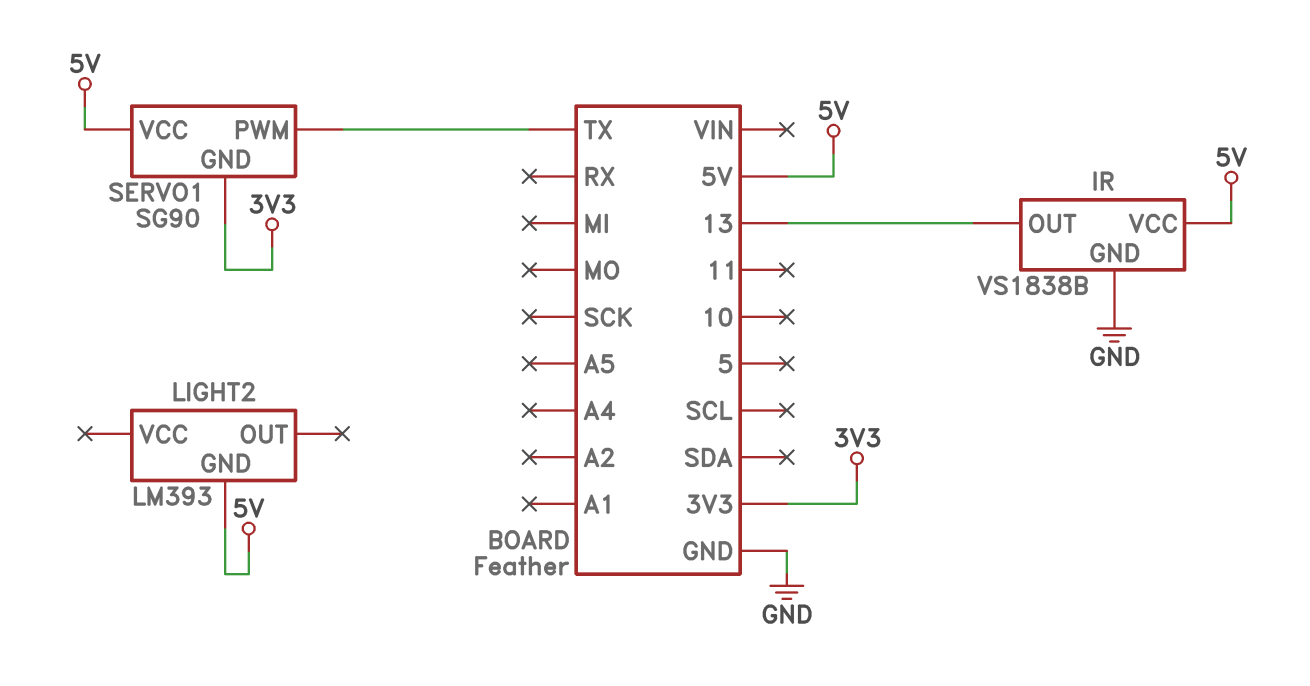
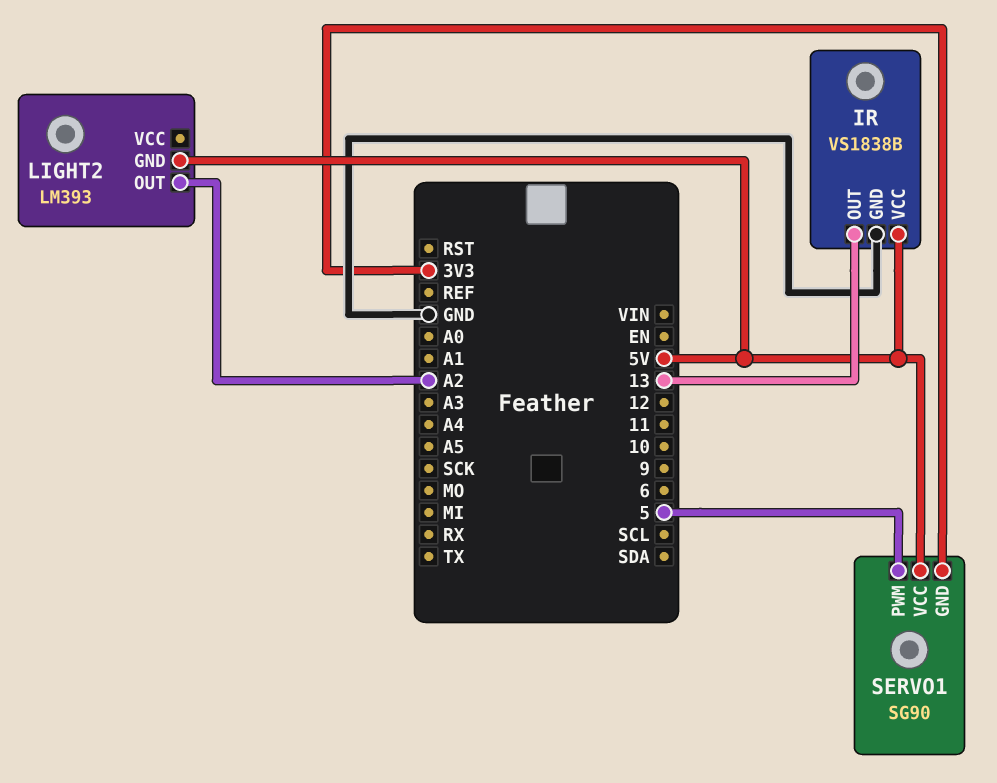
LIGHT2 pin OUT: none -> A2
SERVO1 pin PWM: TX -> 5

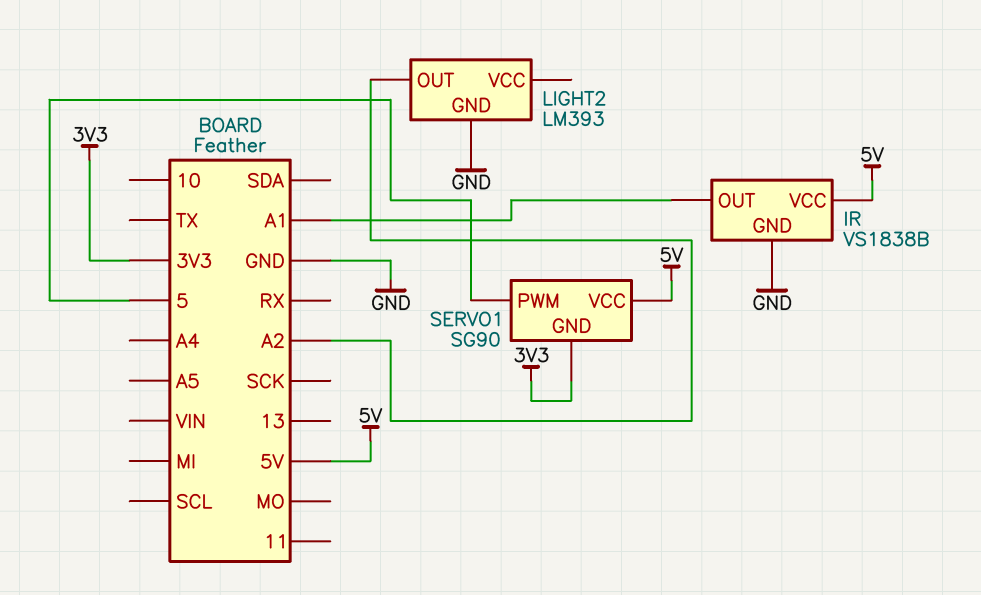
IR pin OUT: 13 -> A1
LIGHT2 pin GND: 5V -> GND

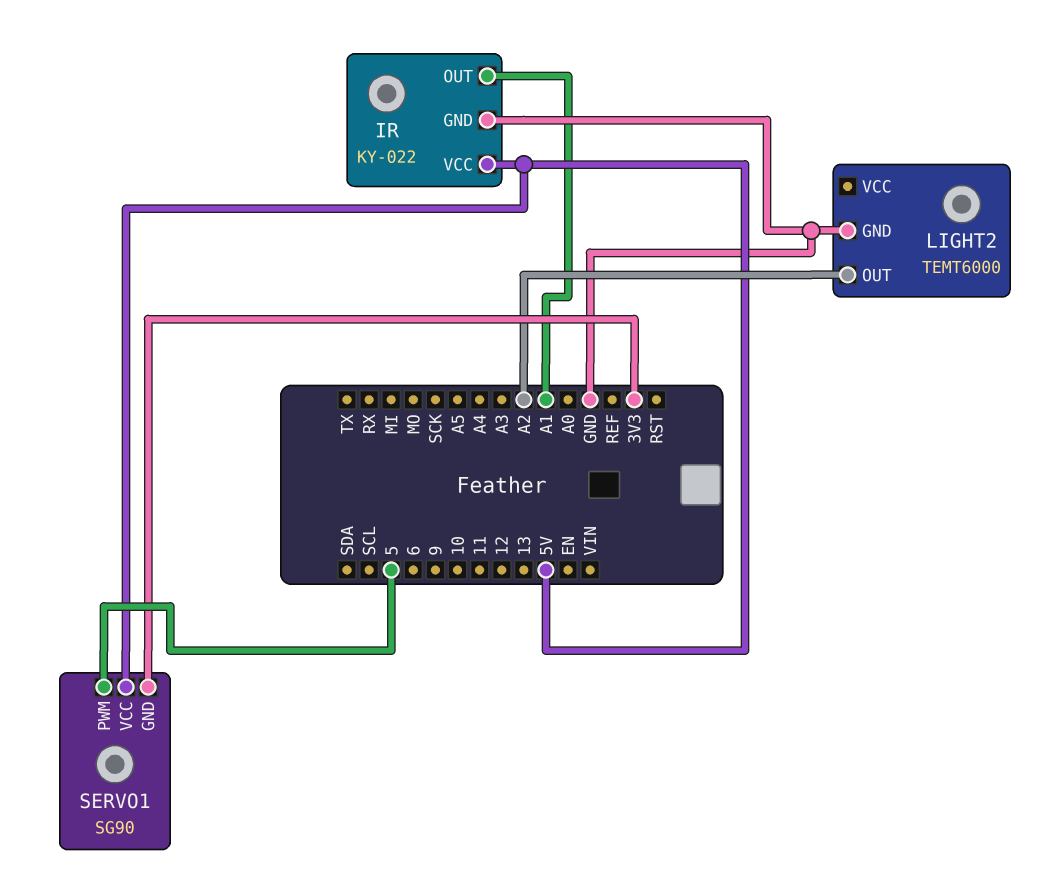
IR: VS1838B -> KY-022
LIGHT2: LM393 -> TEMT6000

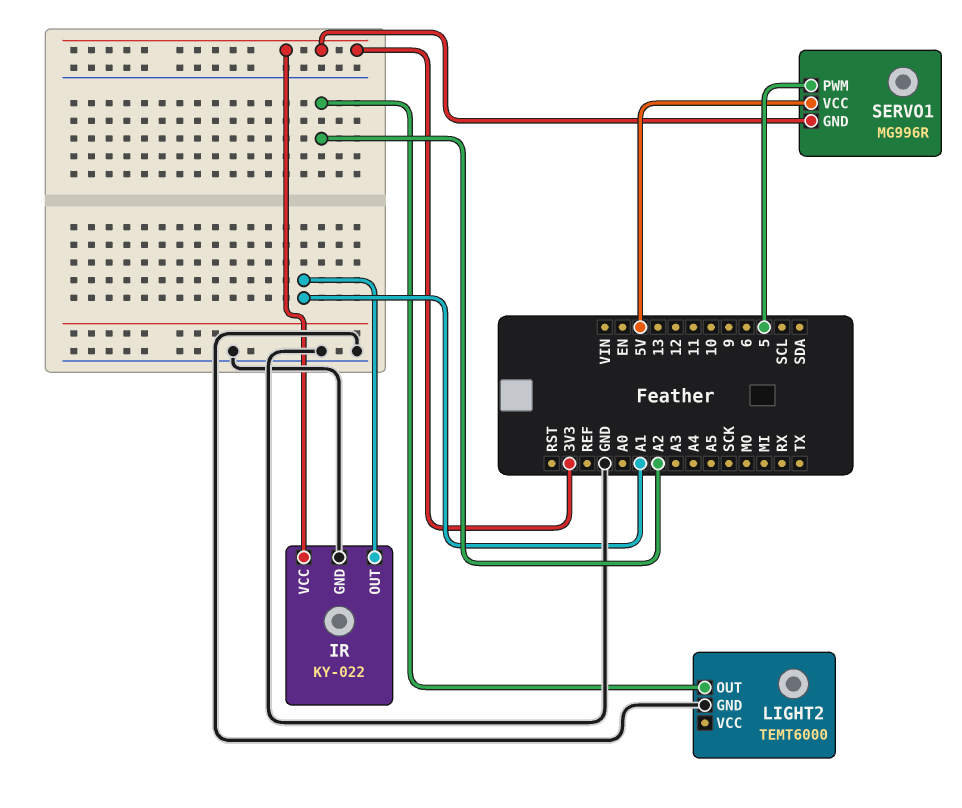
IR pin VCC: 5V -> 3V3
SERVO1: SG90 -> MG996R

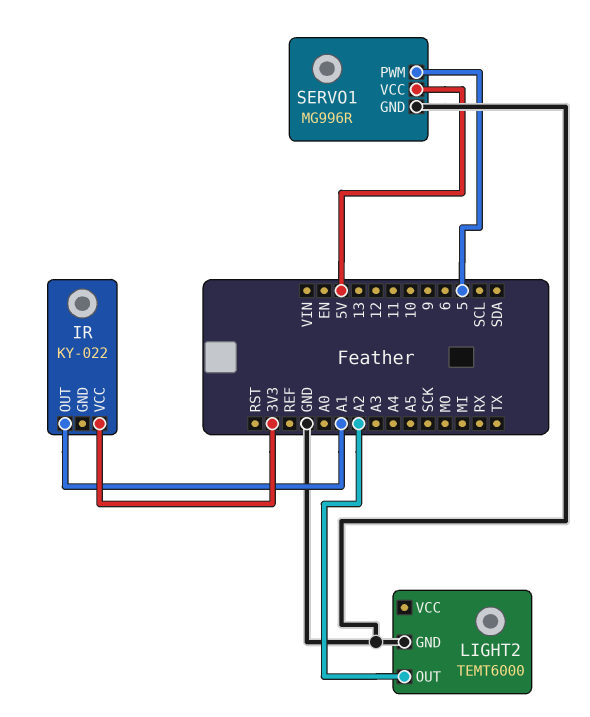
IR pin GND: GND -> none
SERVO1 pin GND: 3V3 -> GND

